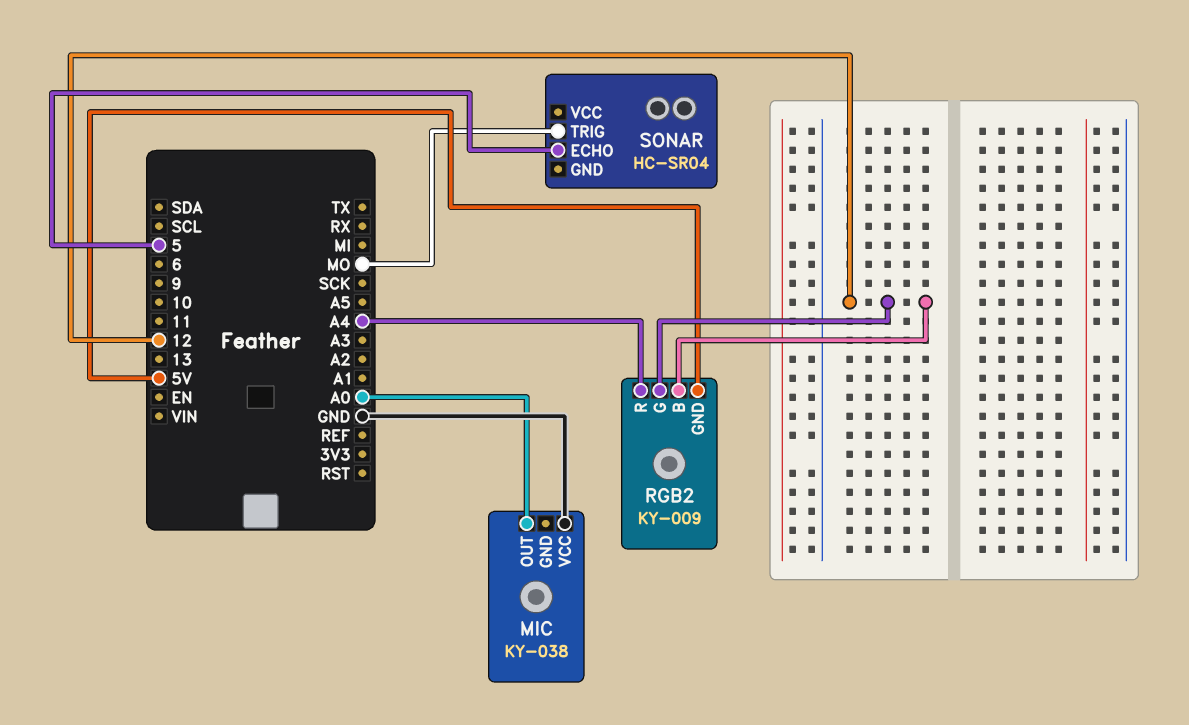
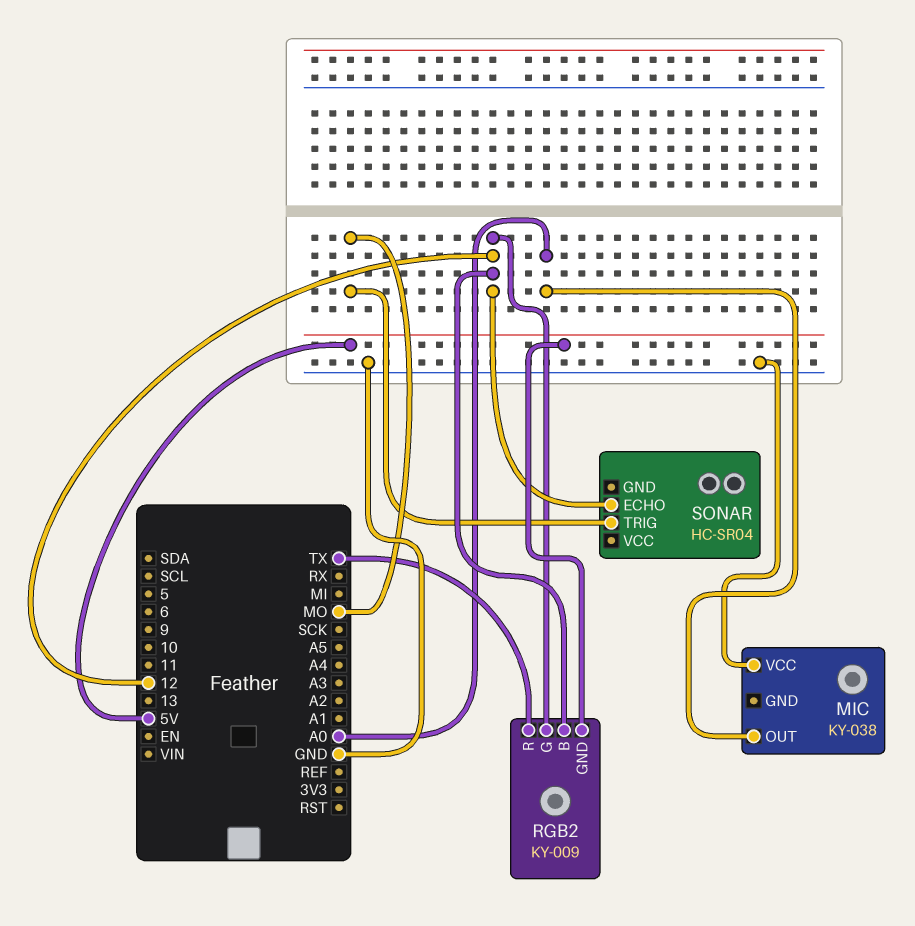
RGB2 pin R: A4 -> TX
SONAR pin ECHO: 5 -> 12

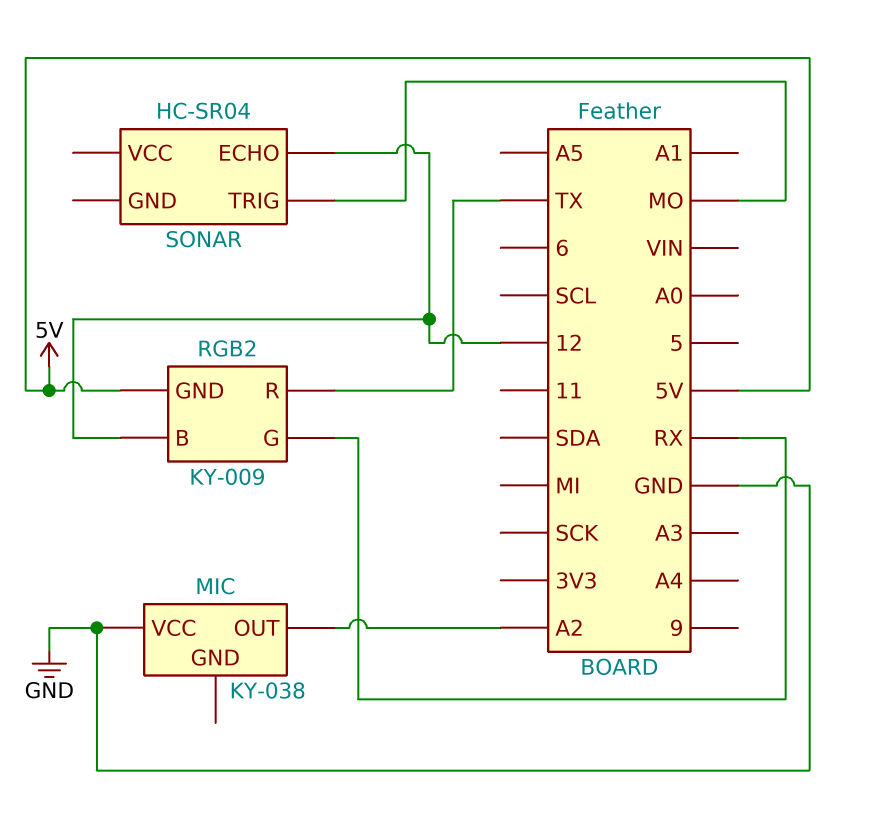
MIC pin OUT: A0 -> A2
RGB2 pin G: 12 -> RX

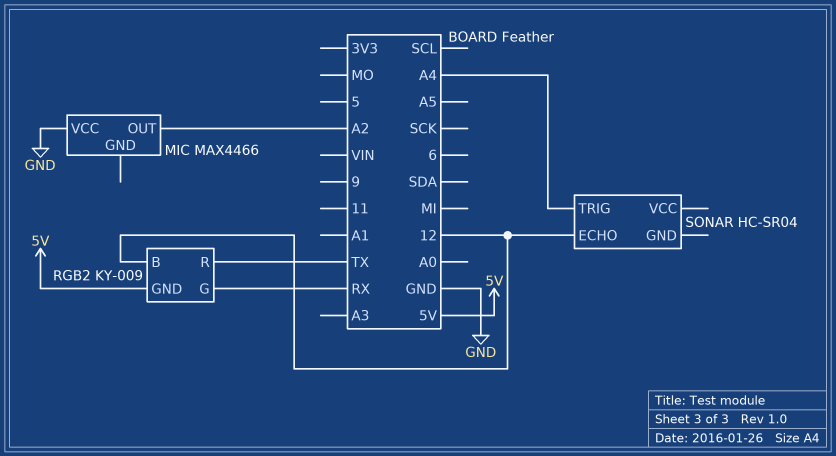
MIC: KY-038 -> MAX4466
SONAR pin TRIG: MO -> A4

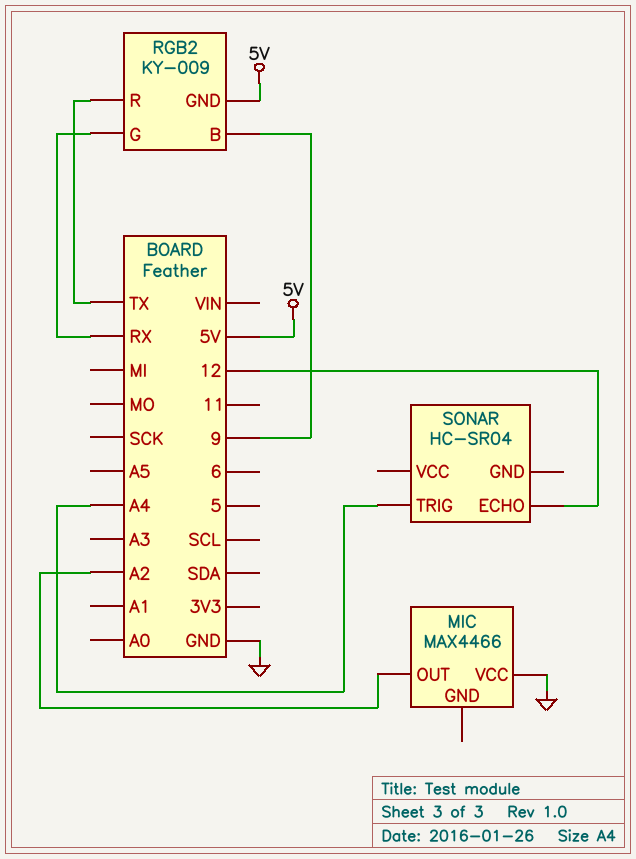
RGB2 pin B: 12 -> 9

